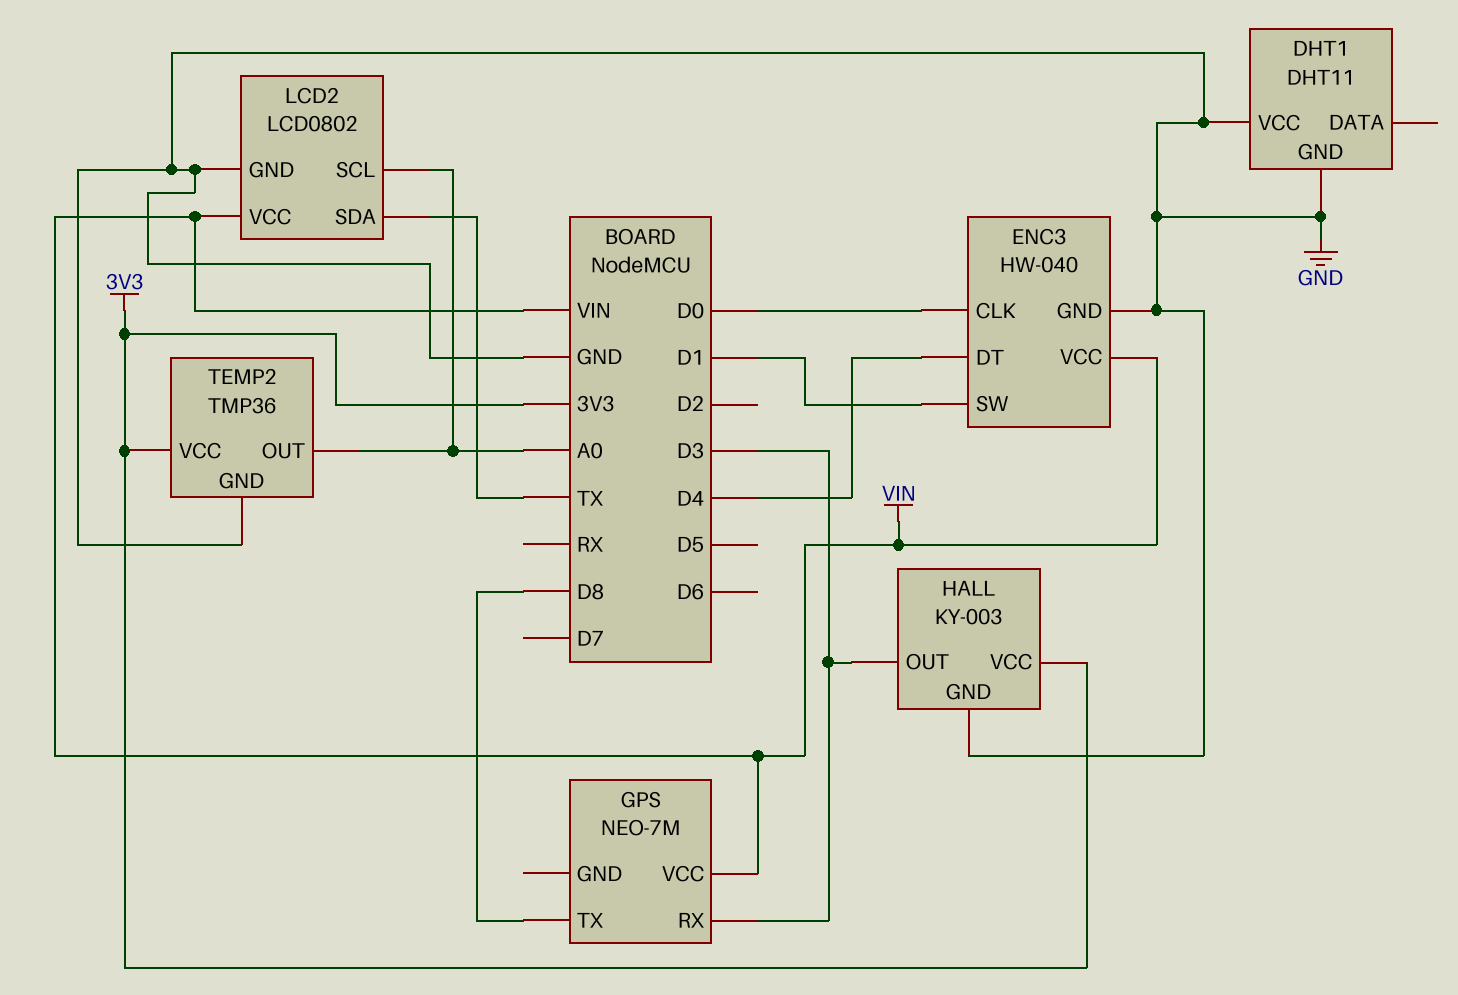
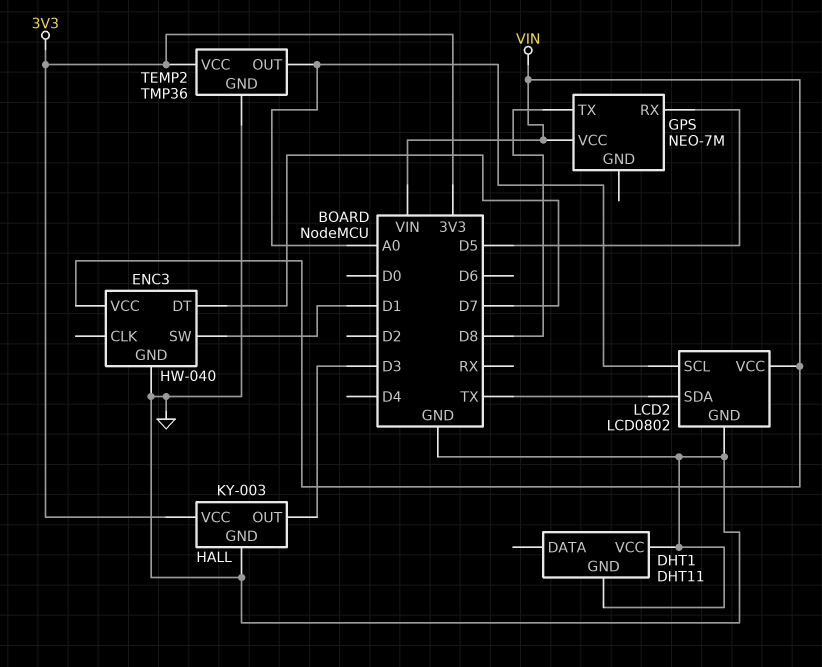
ENC3 pin CLK: D0 -> none
ENC3 pin DT: D4 -> D7
GPS pin RX: D3 -> D5

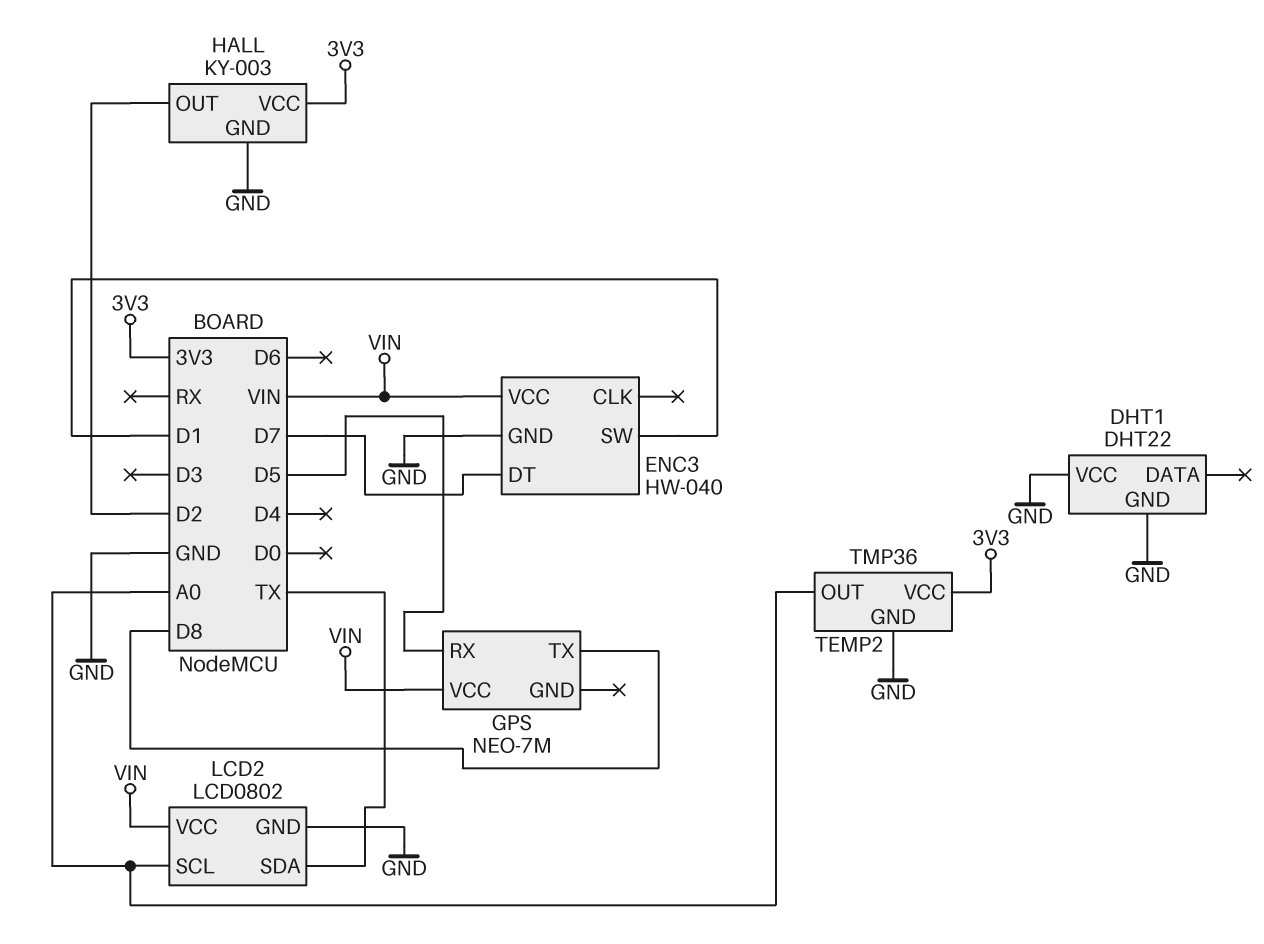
DHT1: DHT11 -> DHT22
HALL pin OUT: D3 -> D2

